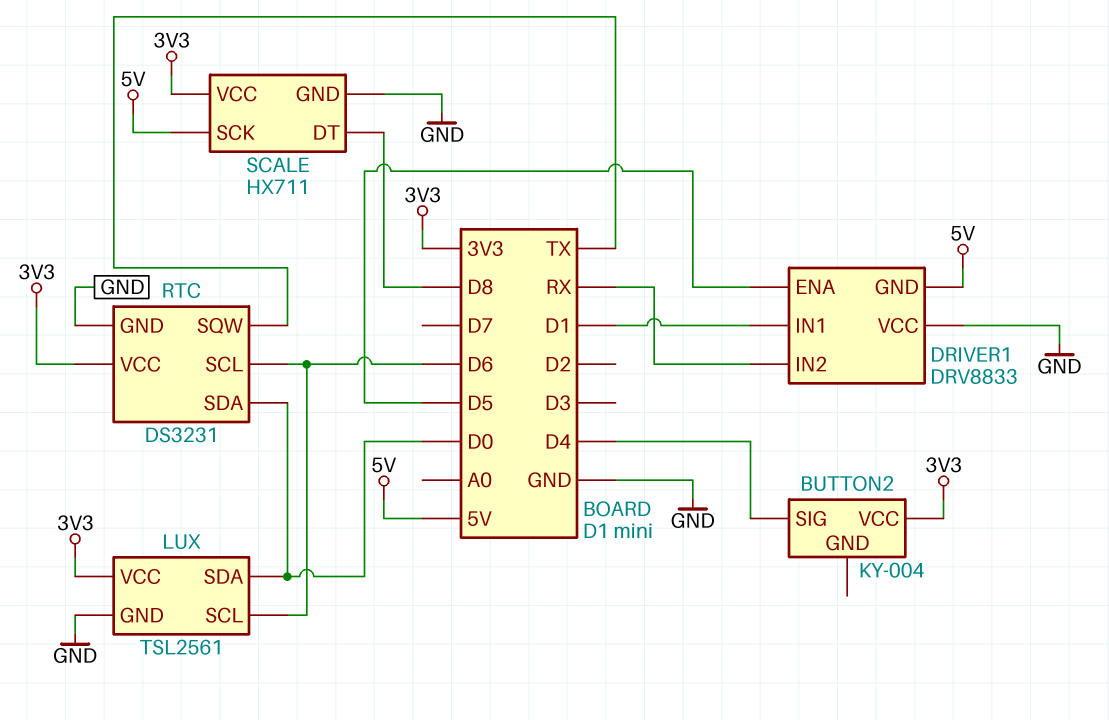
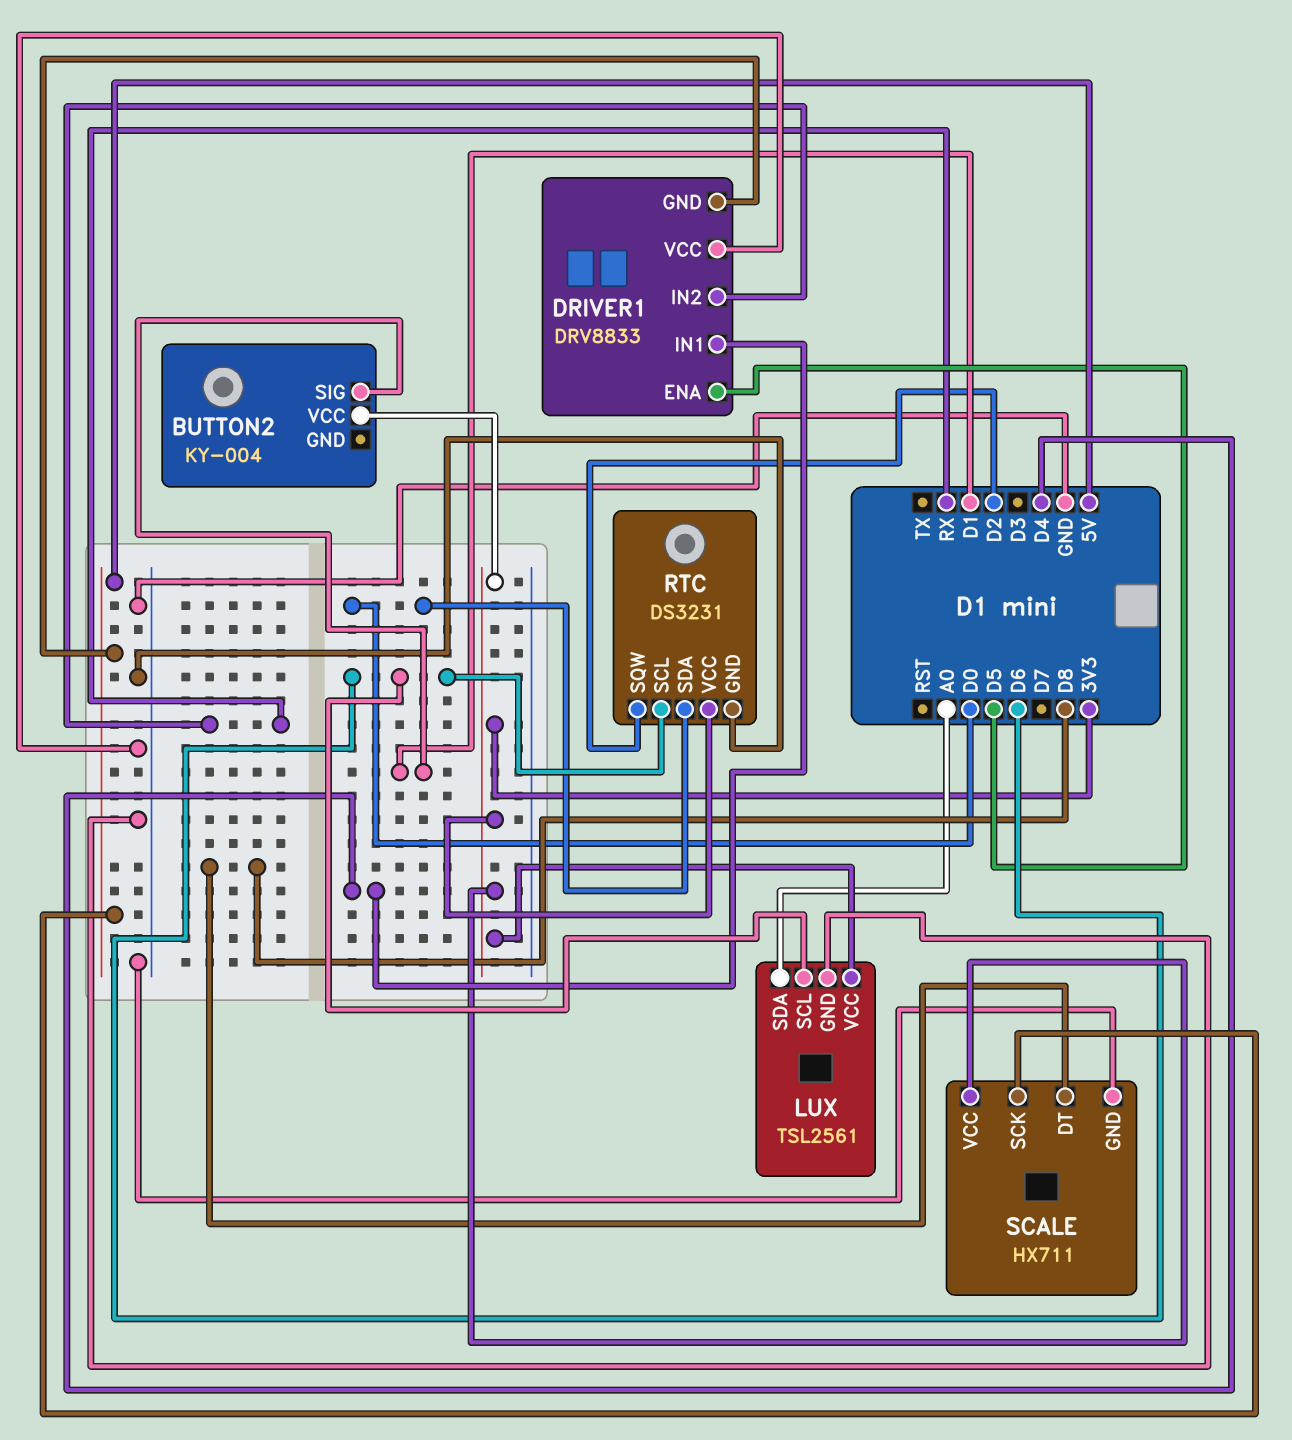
BUTTON2 pin SIG: D4 -> D1
DRIVER1 pin IN1: D1 -> D4
LUX pin SDA: D0 -> A0
RTC pin SQW: TX -> D2

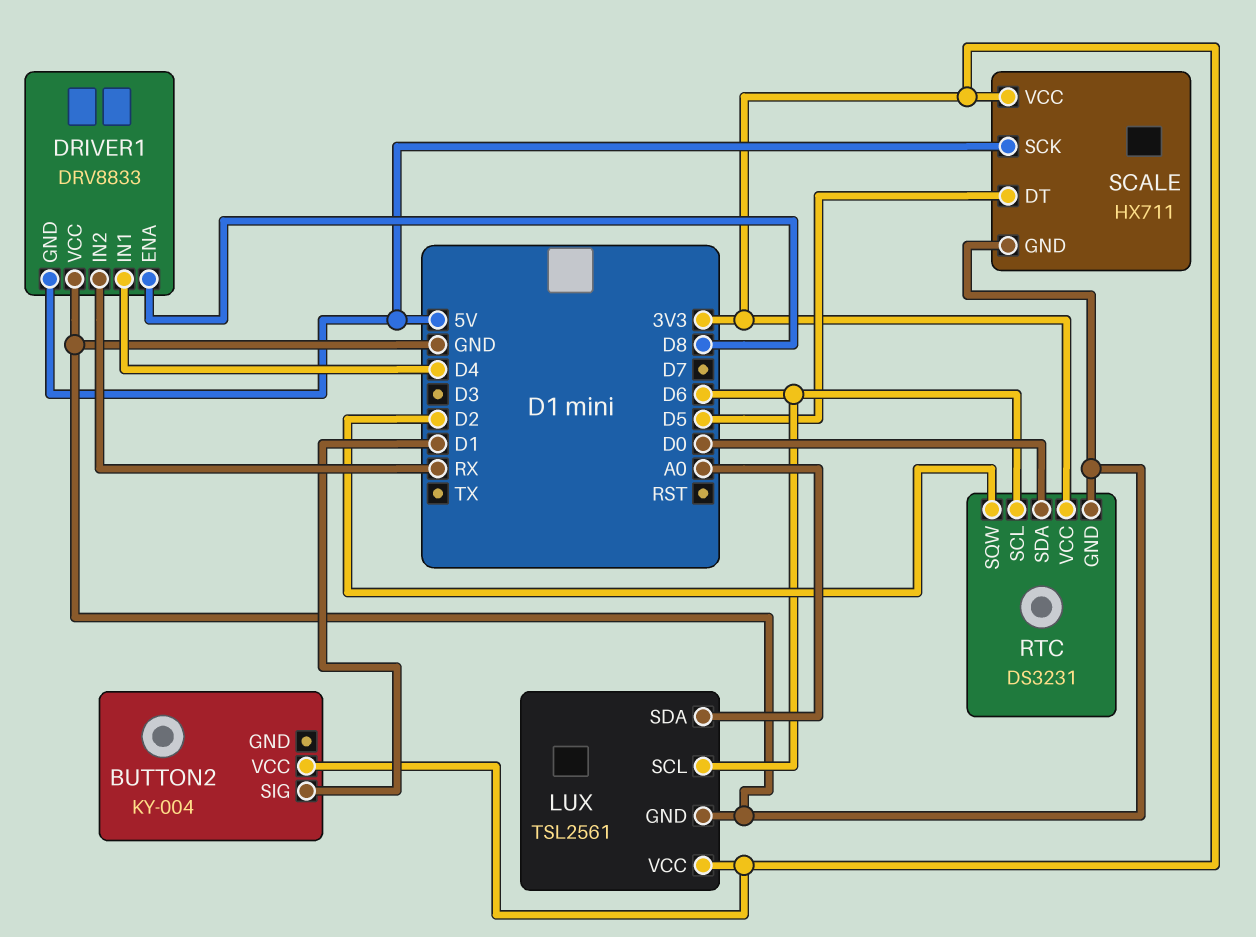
DRIVER1 pin ENA: D5 -> D8
SCALE pin DT: D8 -> D5

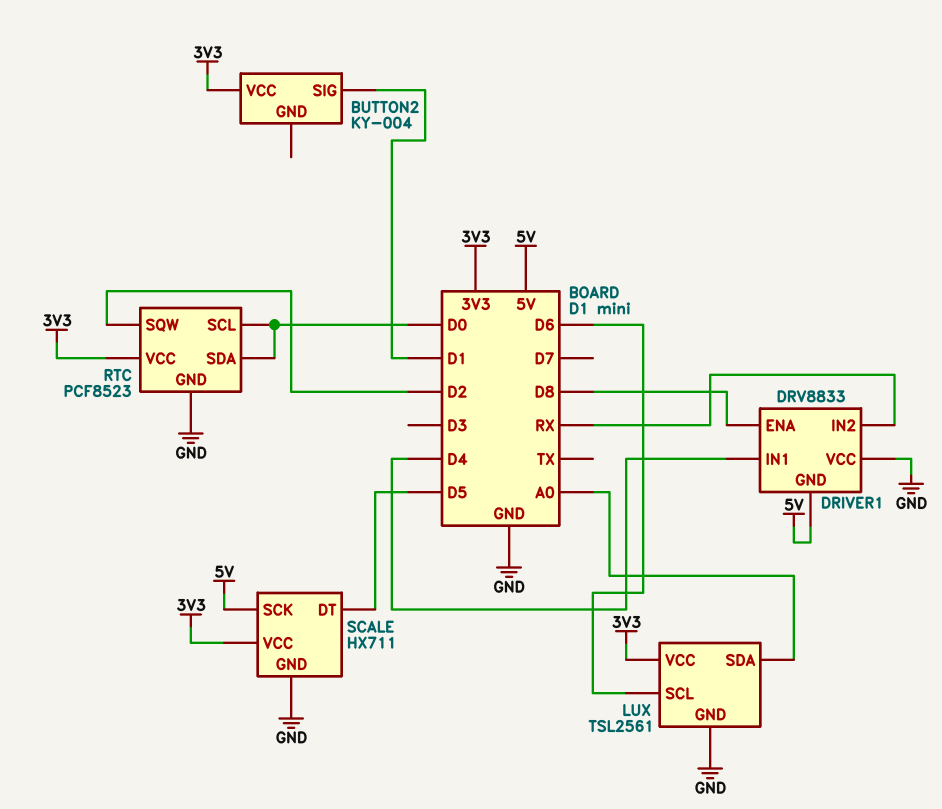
RTC: DS3231 -> PCF8523
RTC pin SCL: D6 -> D0

